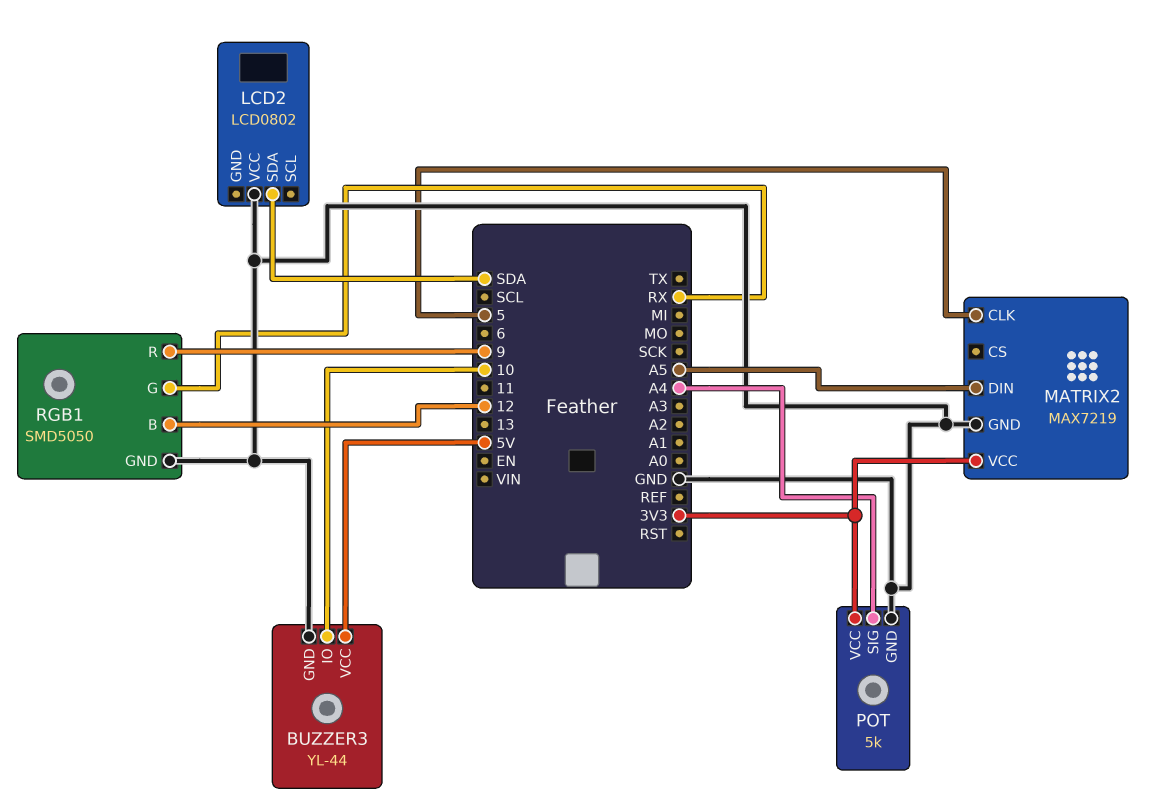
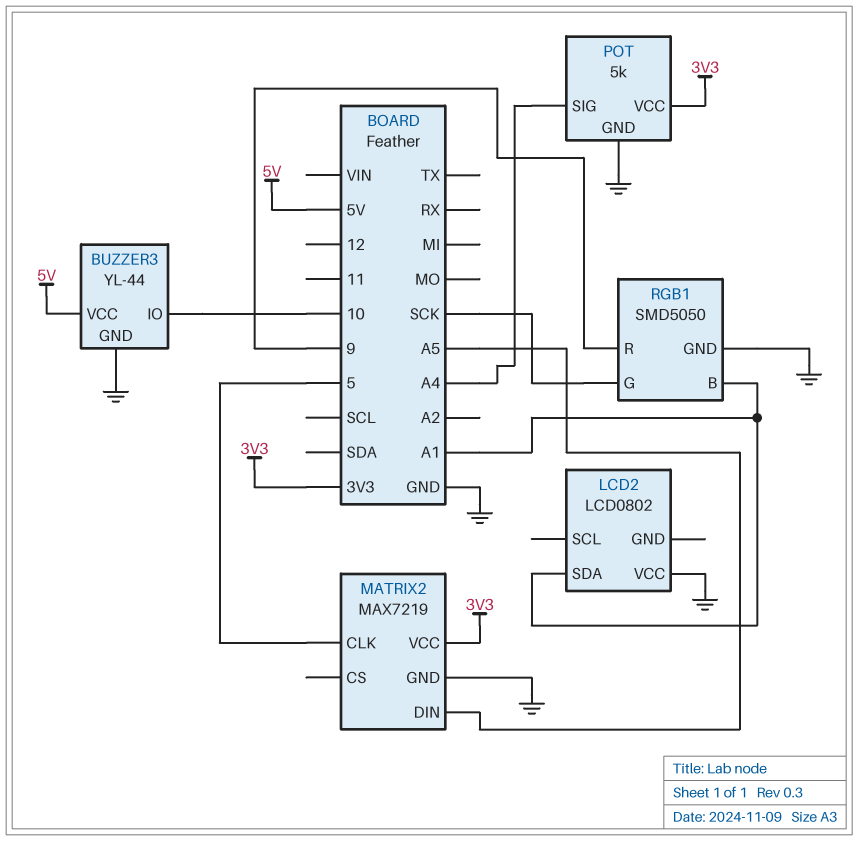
LCD2 pin SDA: SDA -> A1
RGB1 pin B: 12 -> A1
RGB1 pin G: RX -> SCK

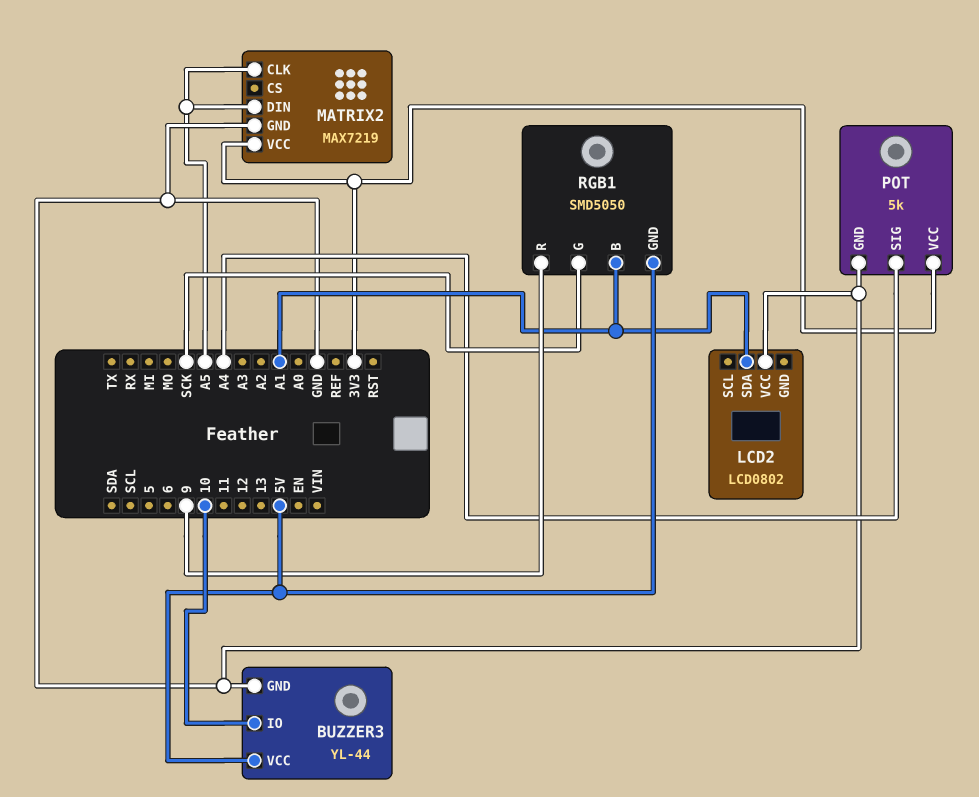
MATRIX2 pin CLK: 5 -> A5
RGB1 pin GND: GND -> 5V

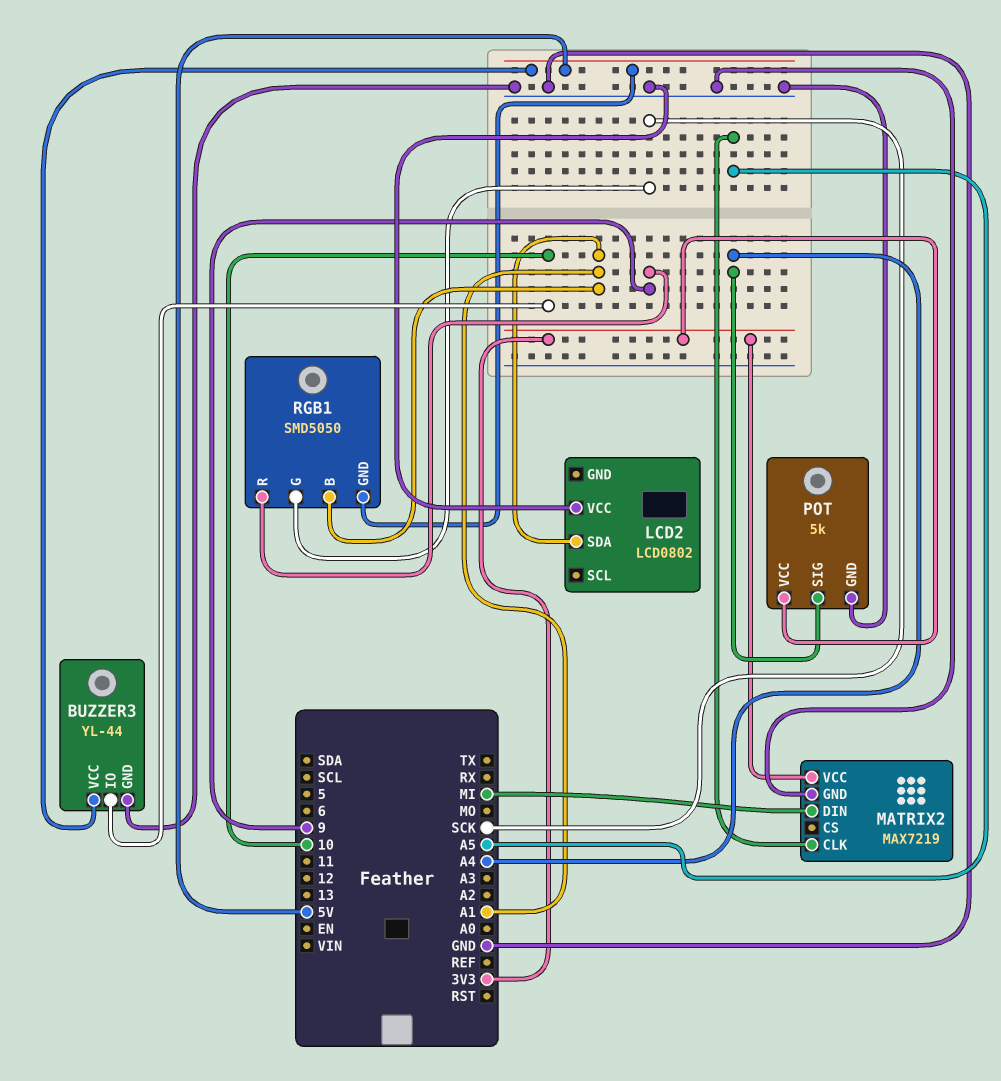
MATRIX2 pin DIN: A5 -> MI

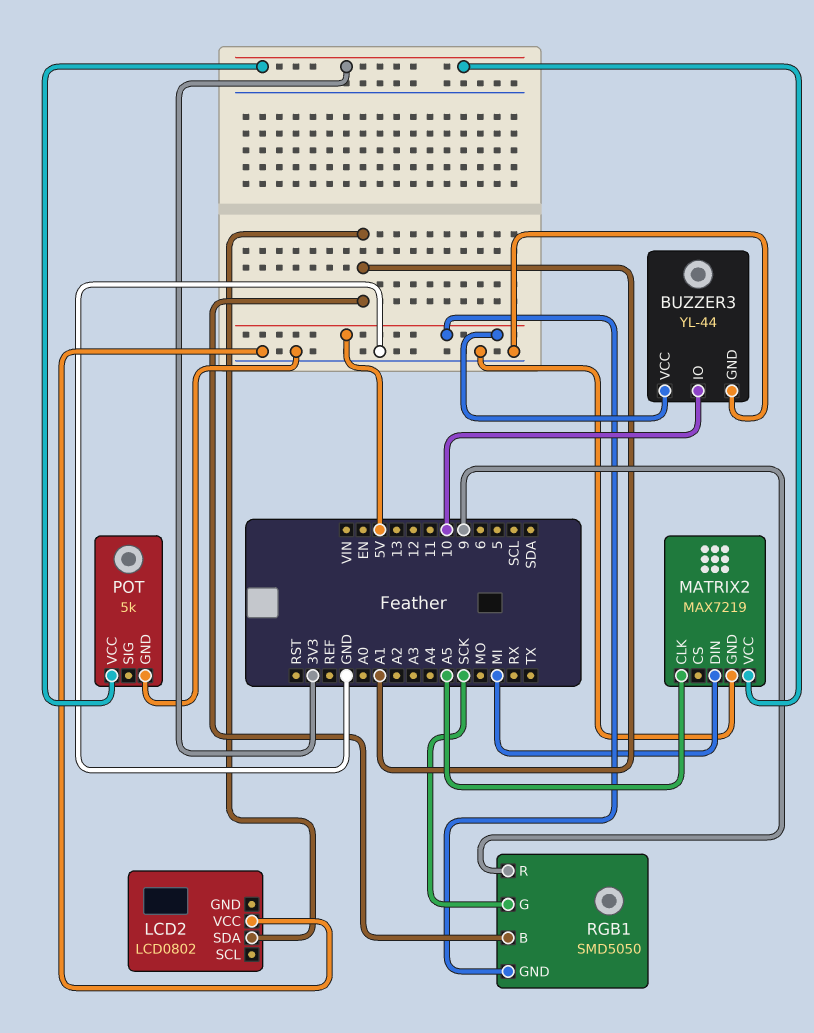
POT pin SIG: A4 -> none

